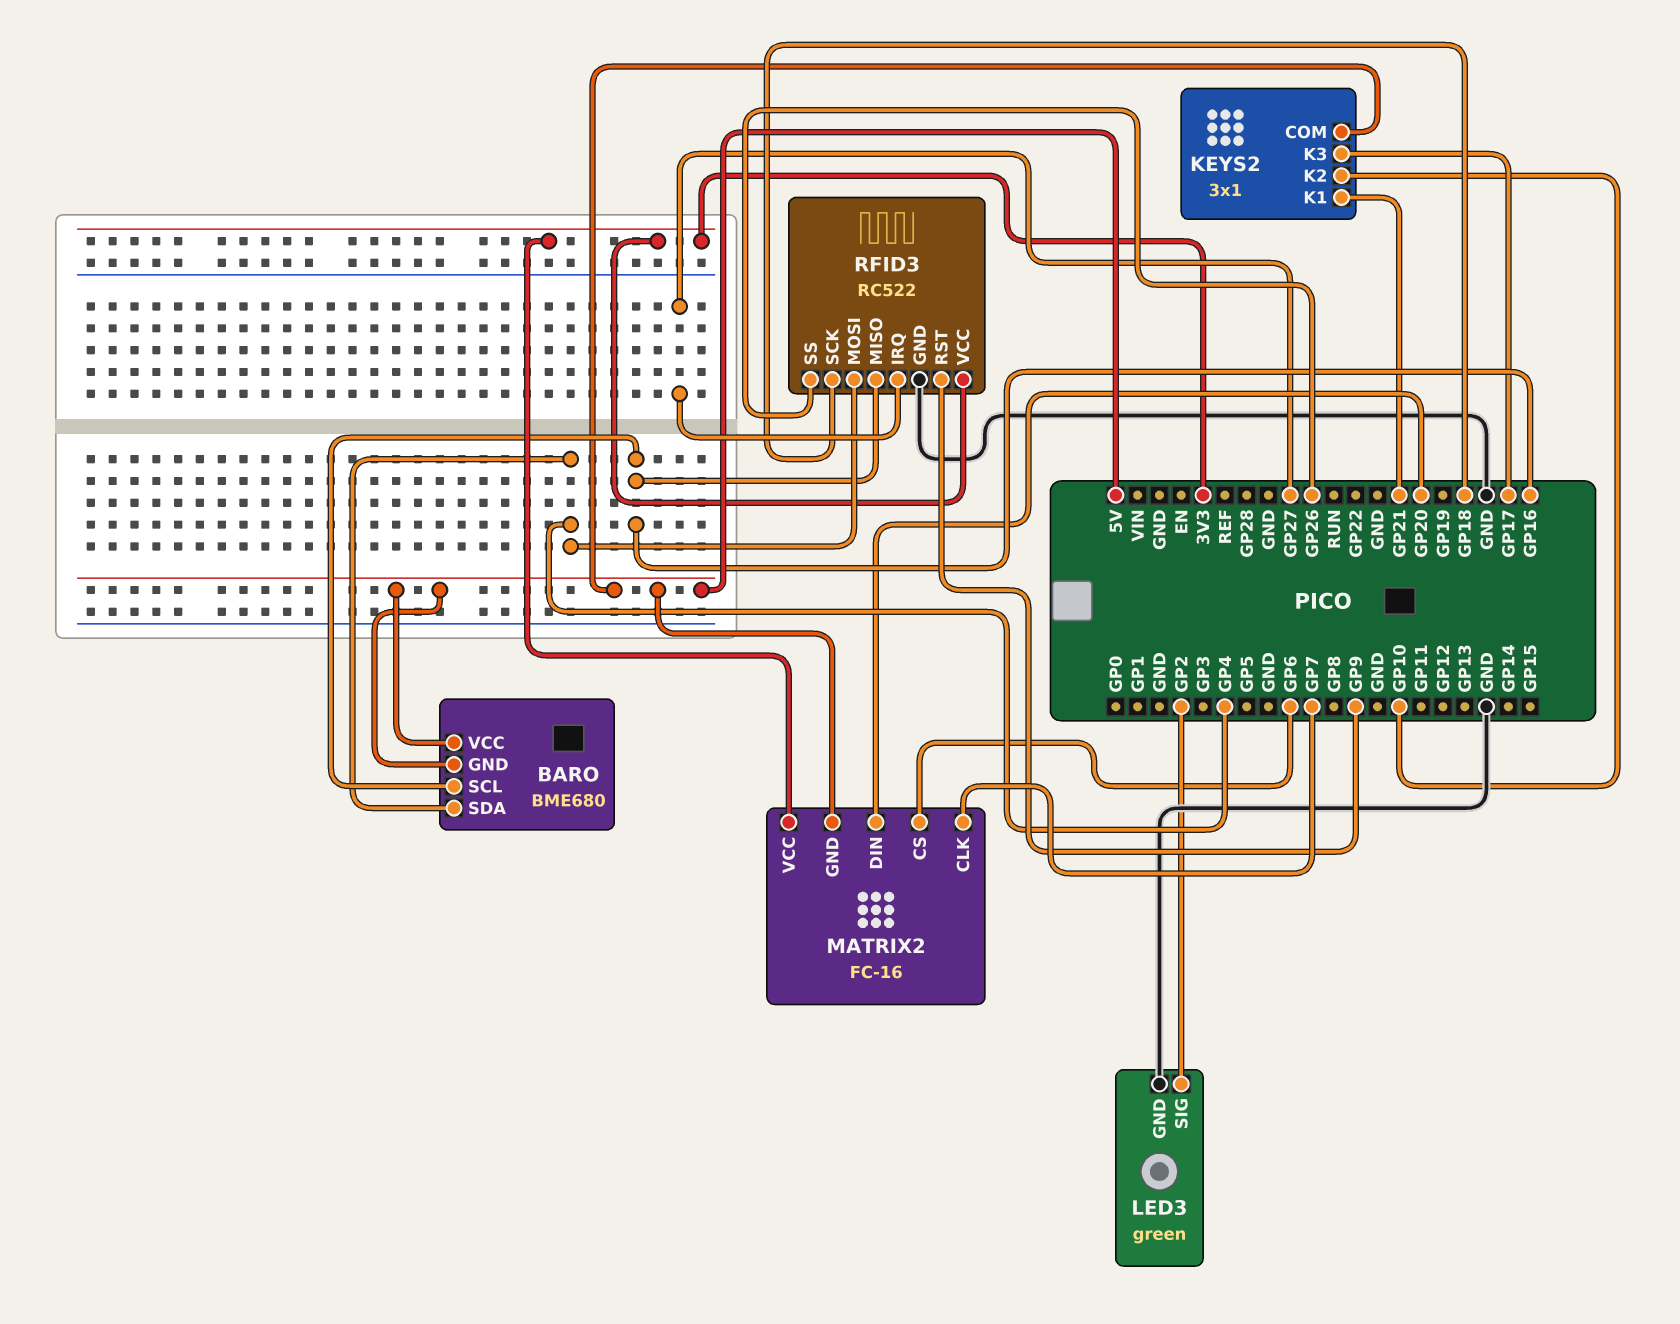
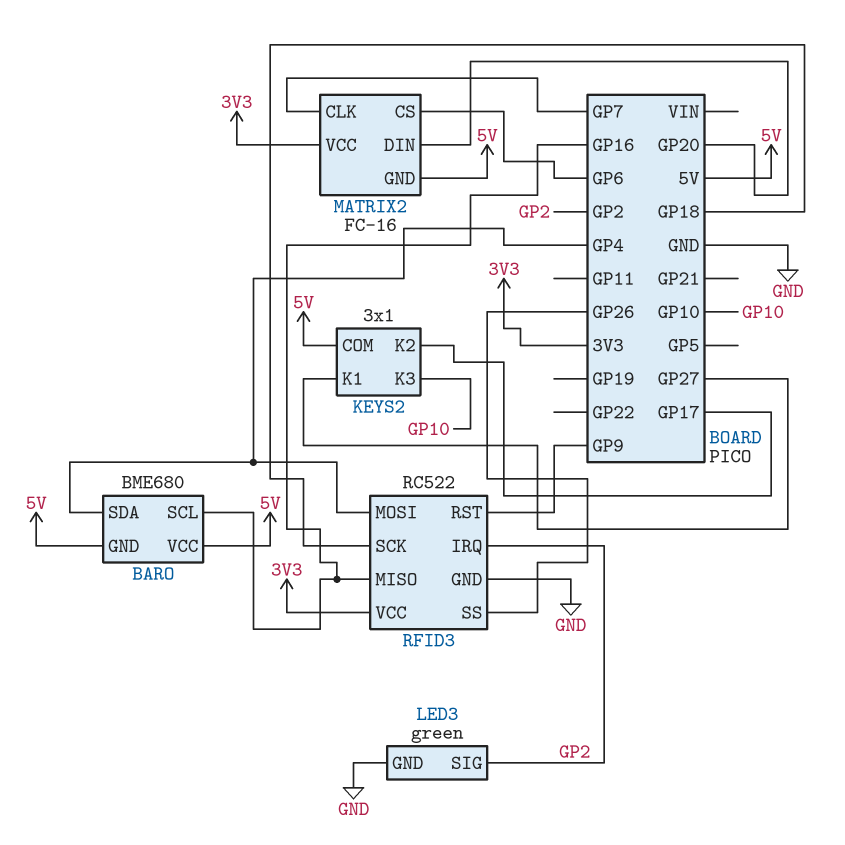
KEYS2 pin K1: GP21 -> GP27
KEYS2 pin K2: GP10 -> GP17
KEYS2 pin K3: GP17 -> GP10
RFID3 pin IRQ: GP27 -> GP2

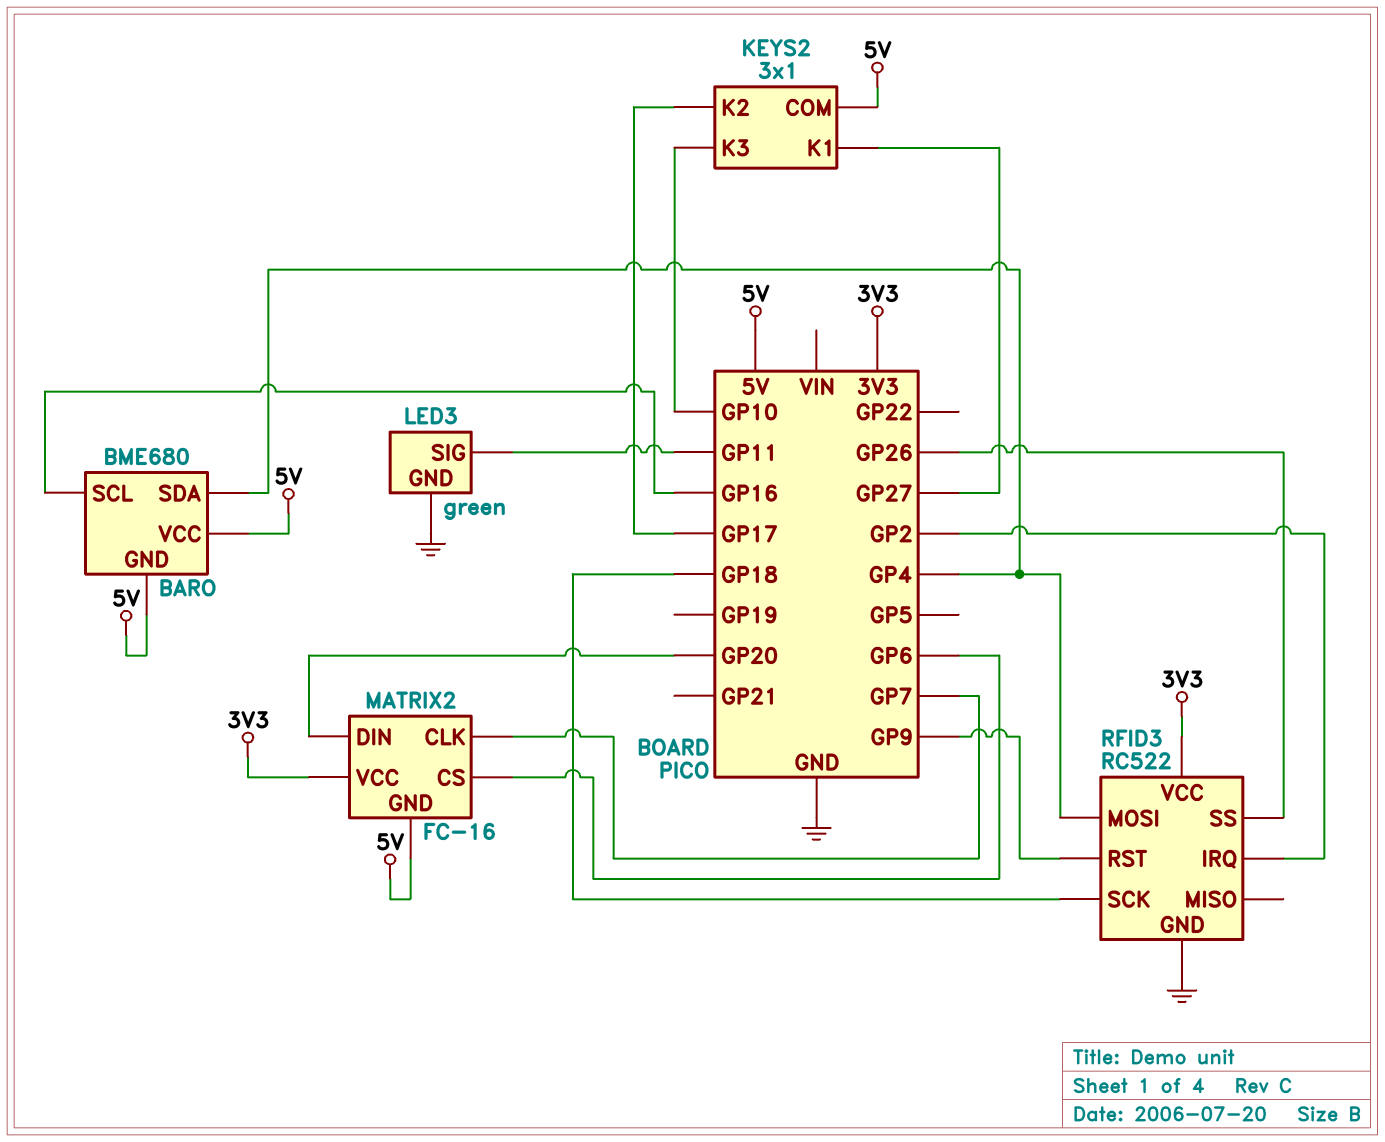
LED3 pin SIG: GP2 -> GP11
RFID3 pin MISO: GP16 -> none

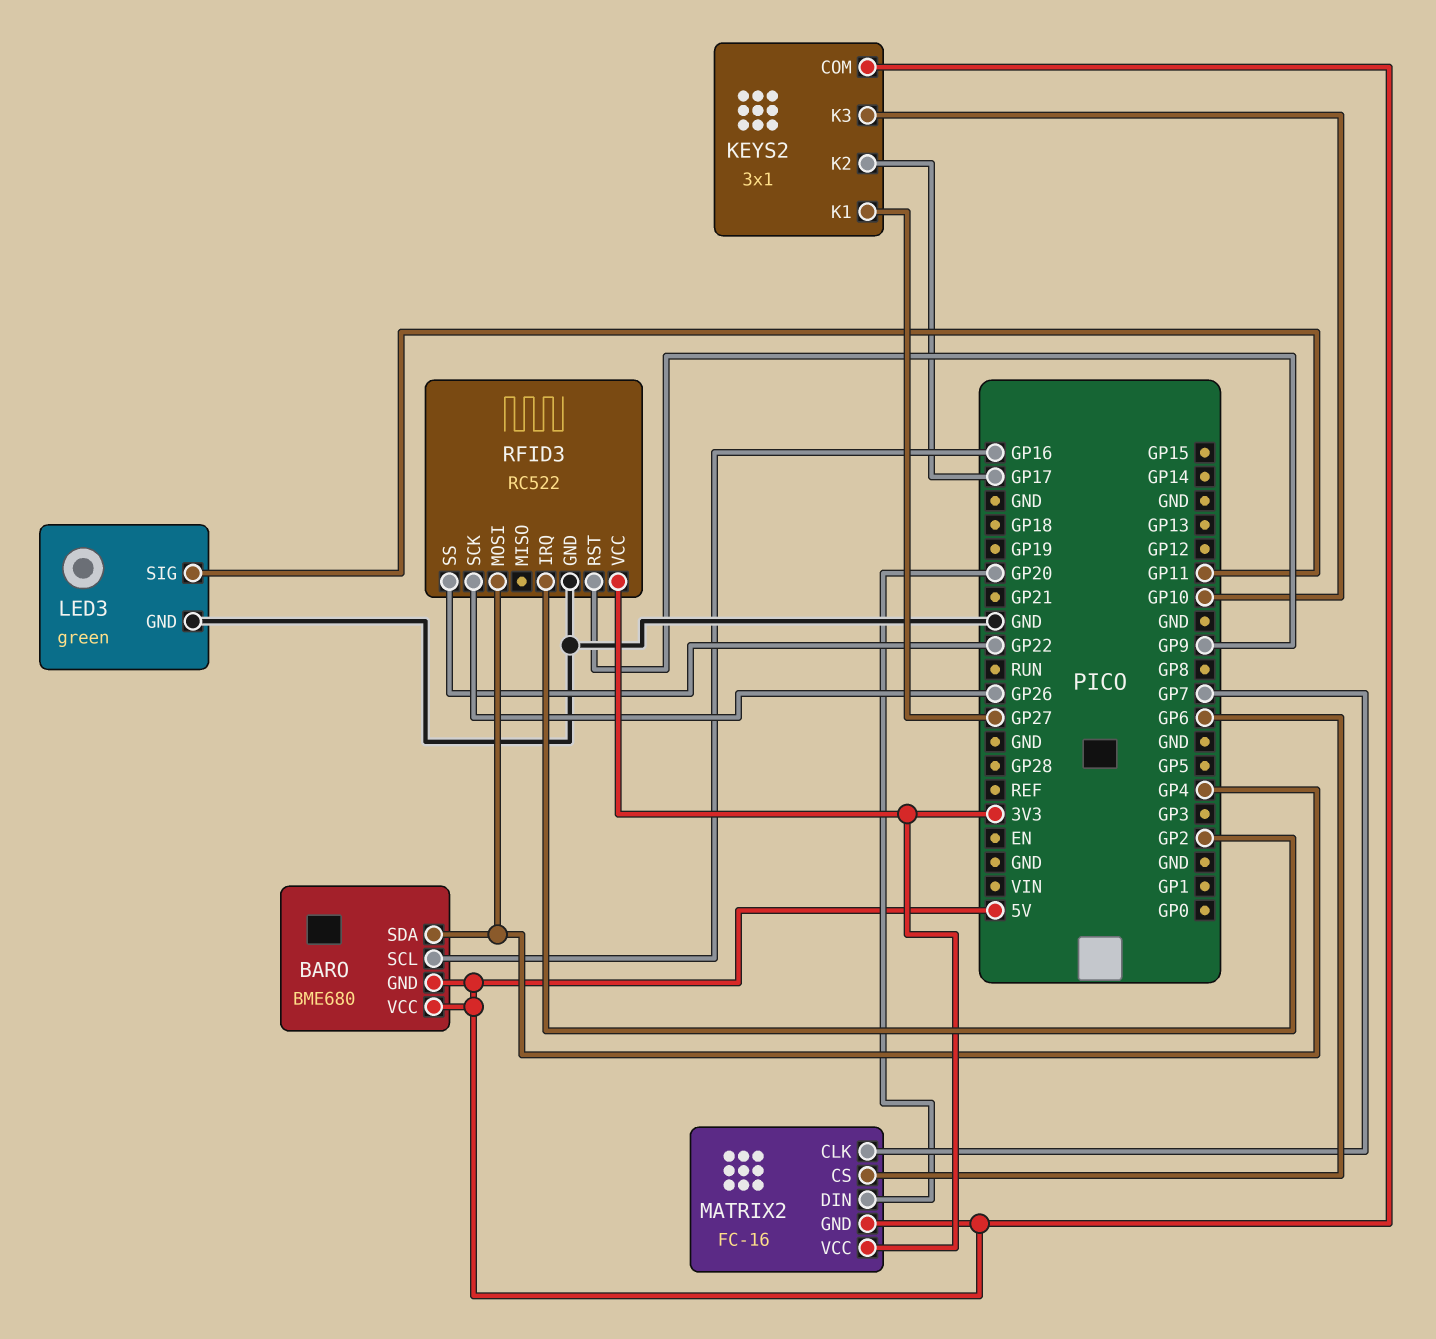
RFID3 pin SCK: GP18 -> GP26
RFID3 pin SS: GP26 -> GP22

